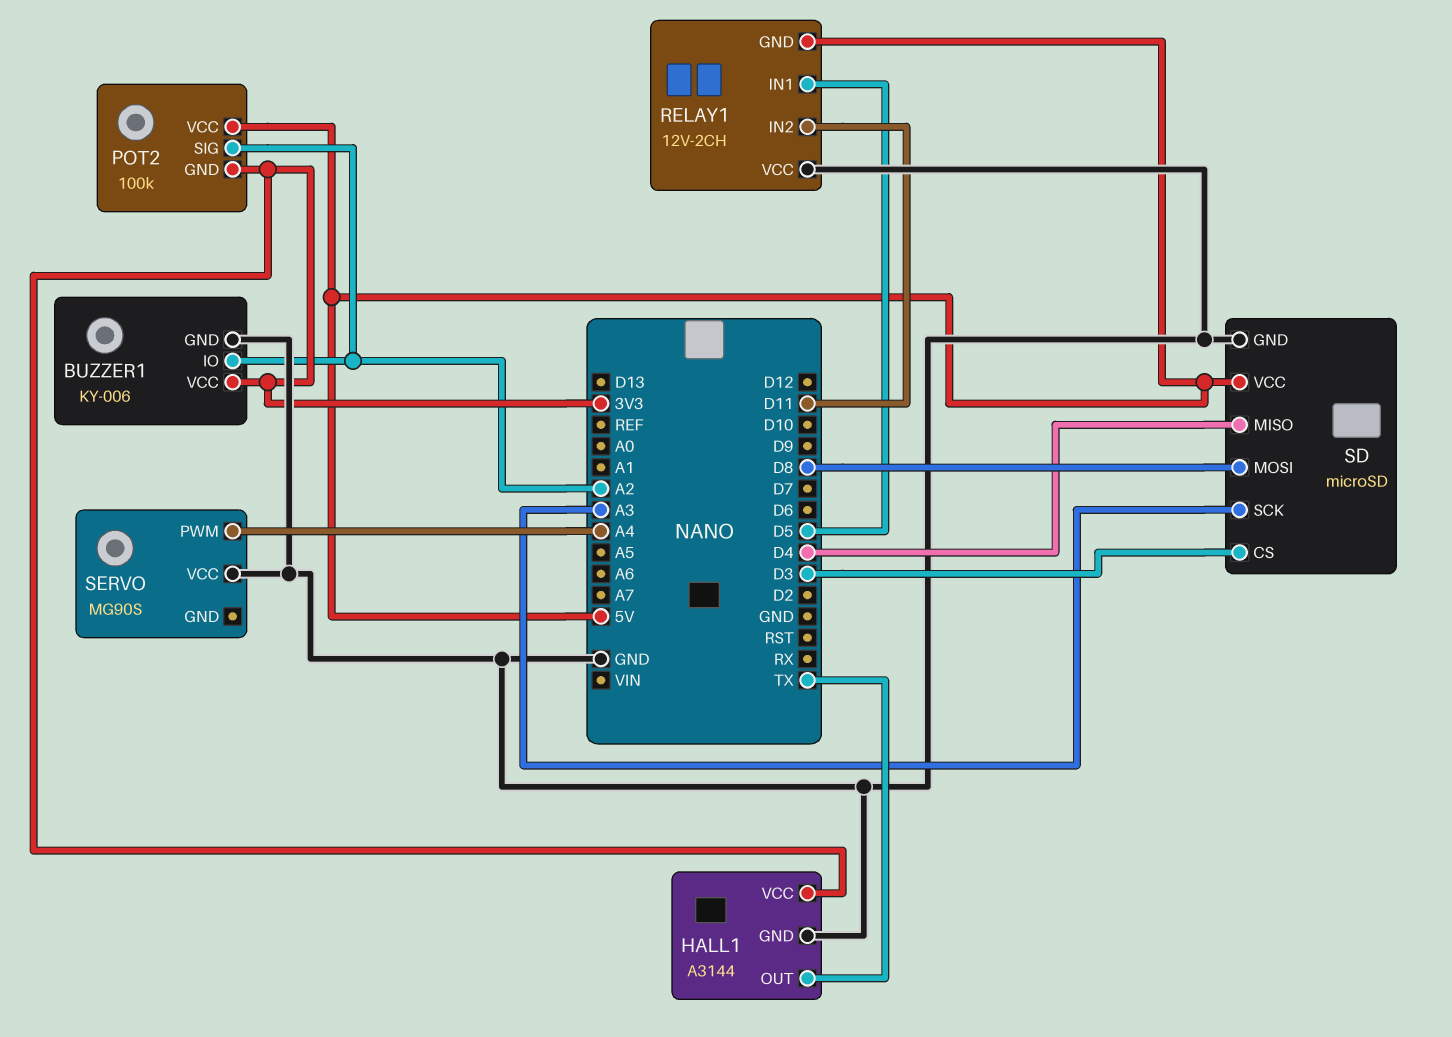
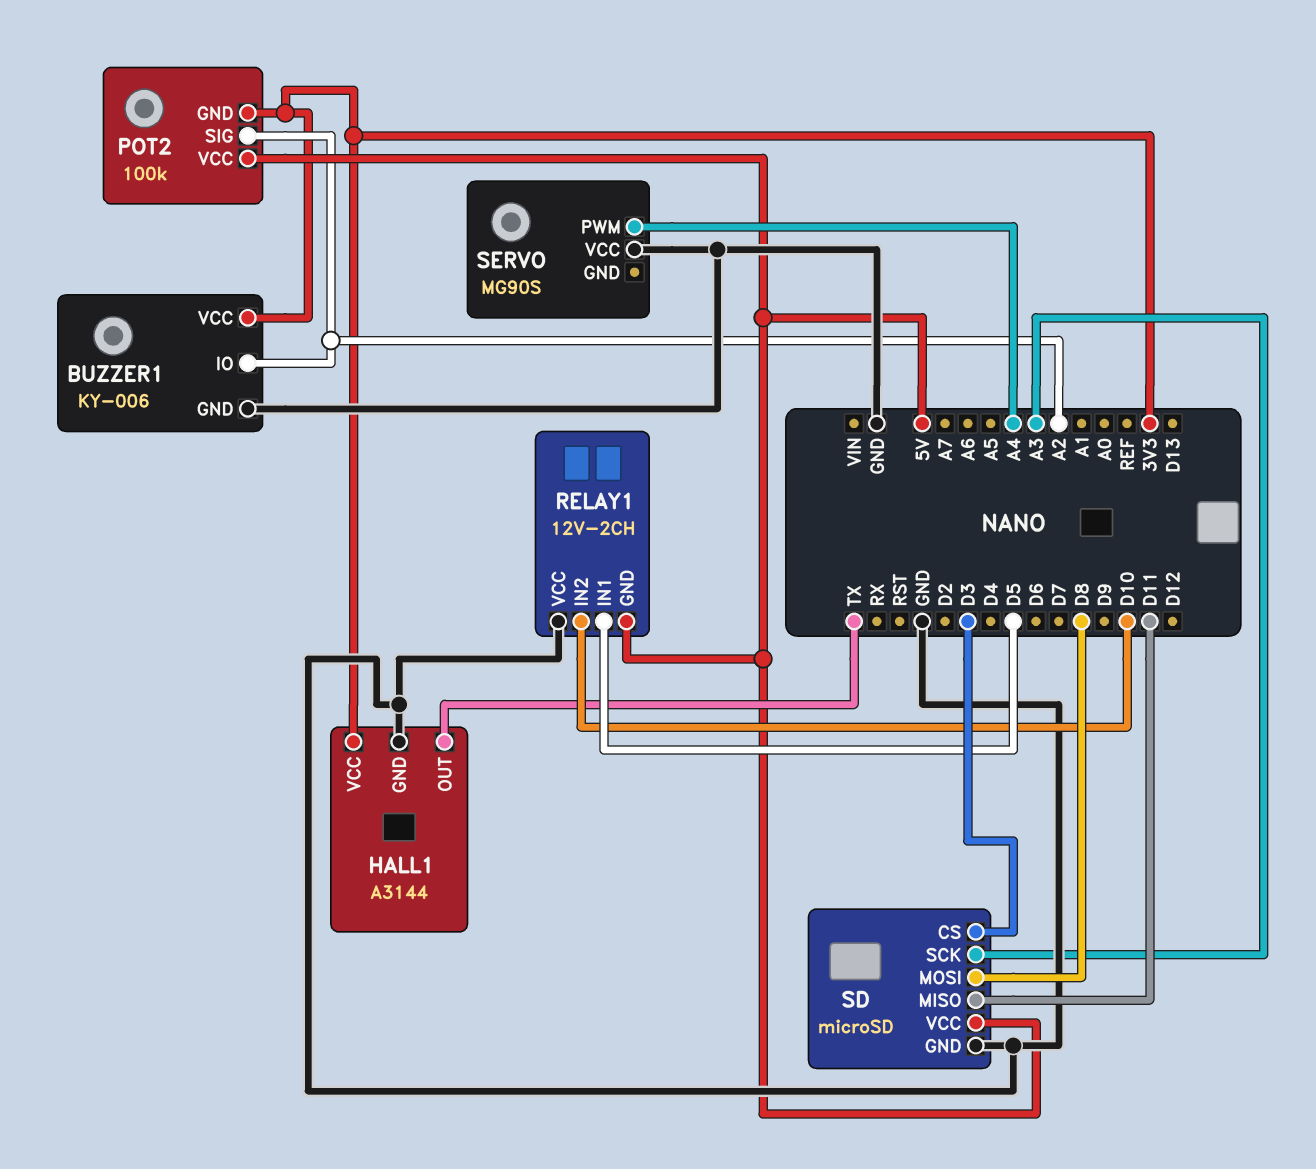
RELAY1 pin IN2: D11 -> D10
SD pin MISO: D4 -> D11

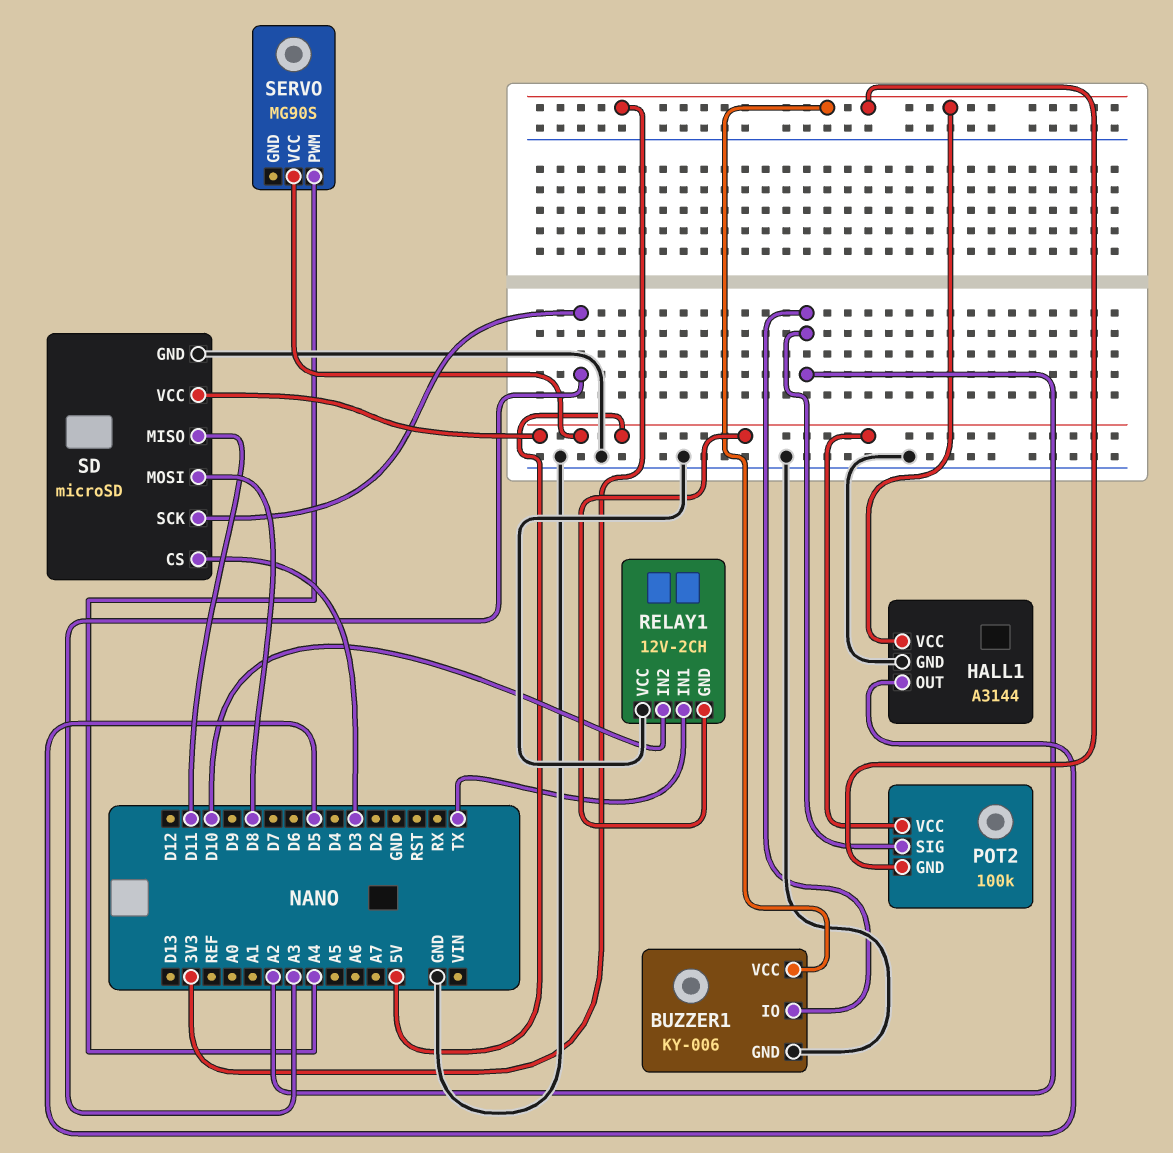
HALL1 pin OUT: TX -> D5
RELAY1 pin IN1: D5 -> TX
SERVO pin VCC: GND -> 5V

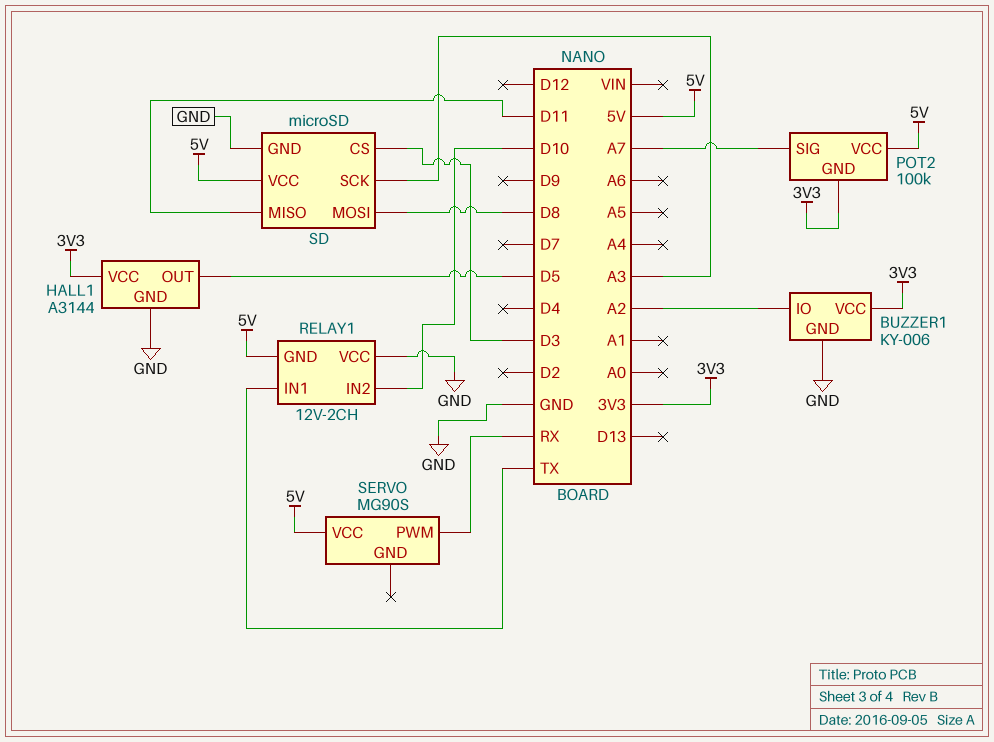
POT2 pin SIG: A2 -> A7
SERVO pin PWM: A4 -> RX

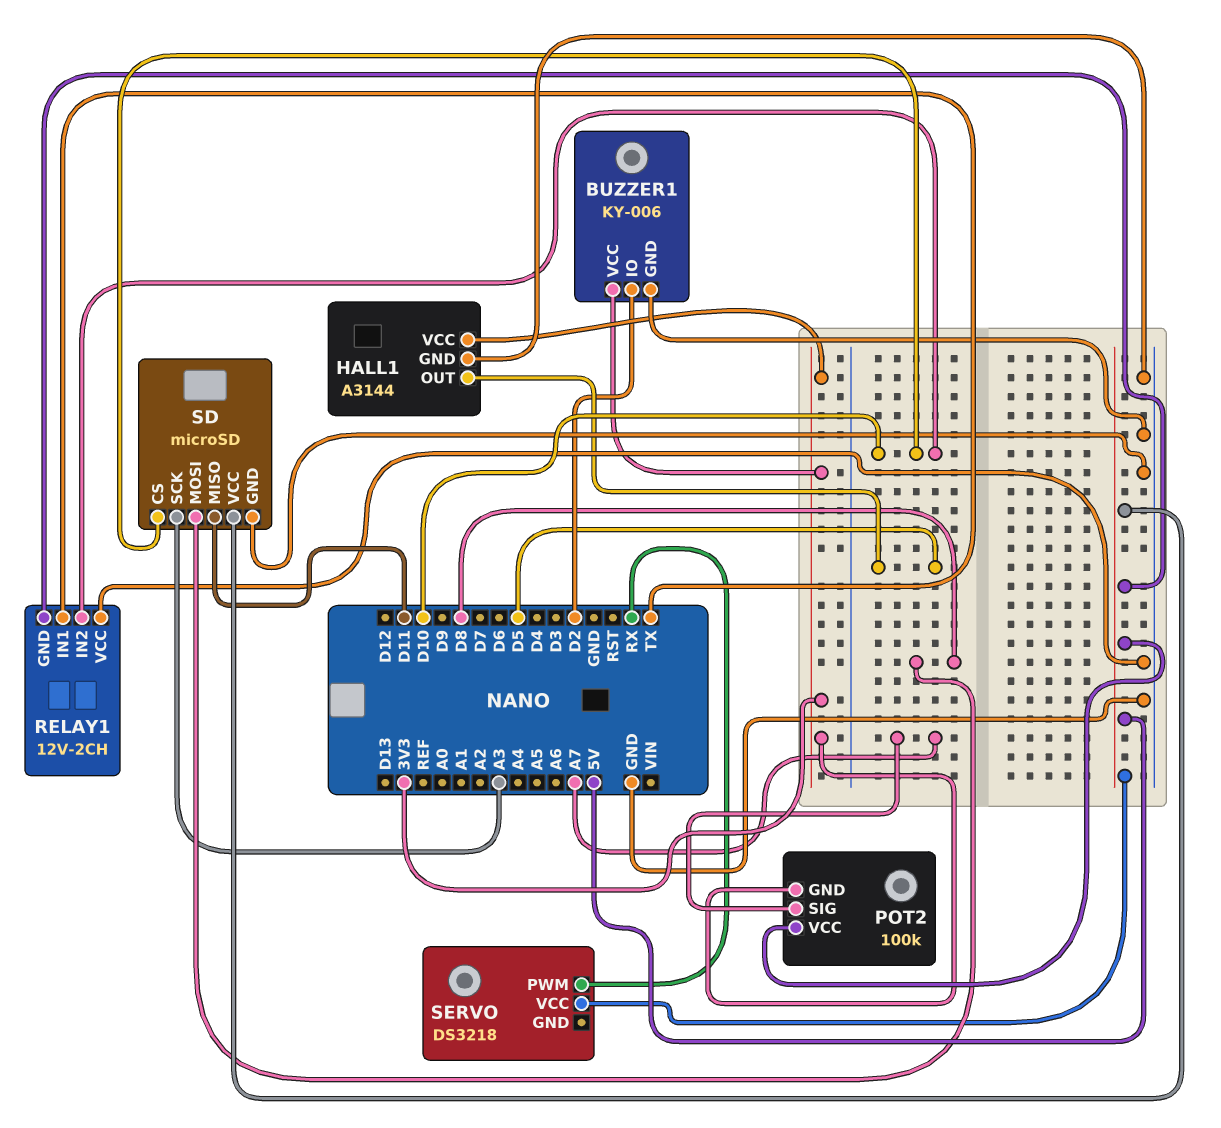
BUZZER1 pin IO: A2 -> D2
SD pin CS: D3 -> D10
SERVO: MG90S -> DS3218

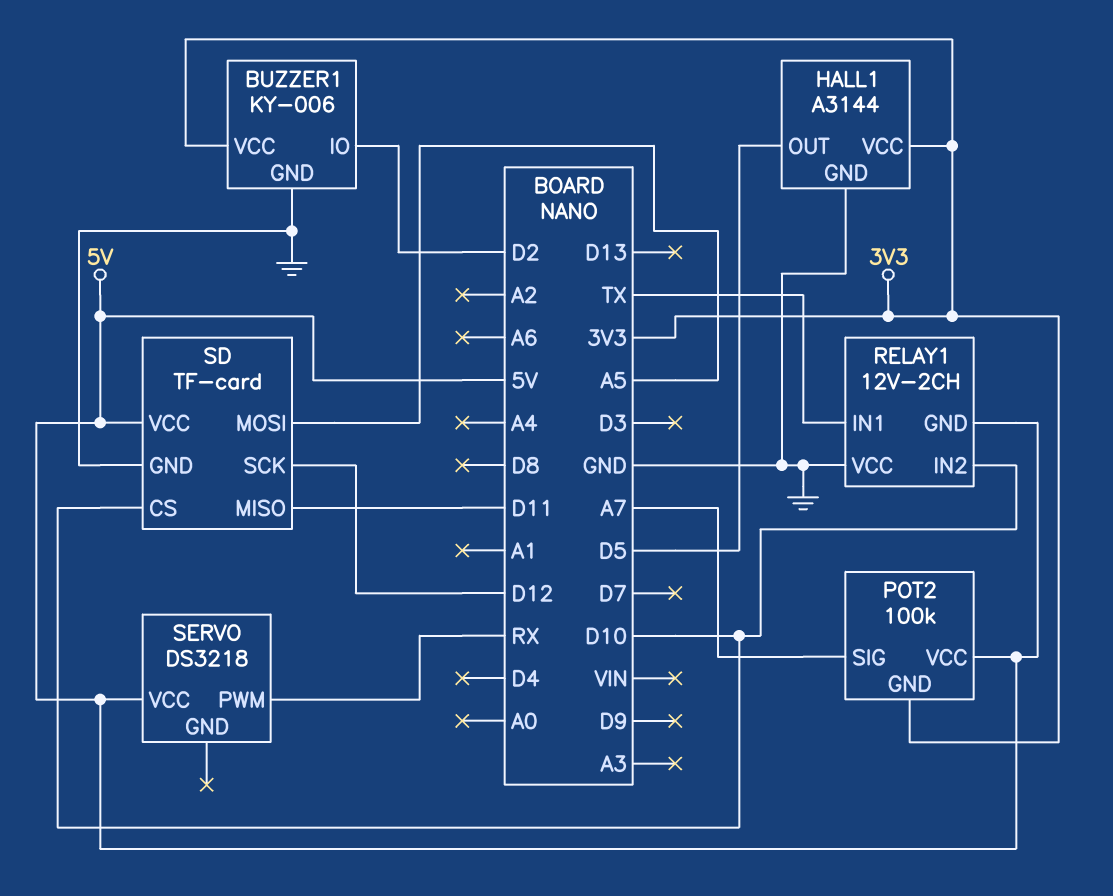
SD: microSD -> TF-card
SD pin MOSI: D8 -> A5
SD pin SCK: A3 -> D12

